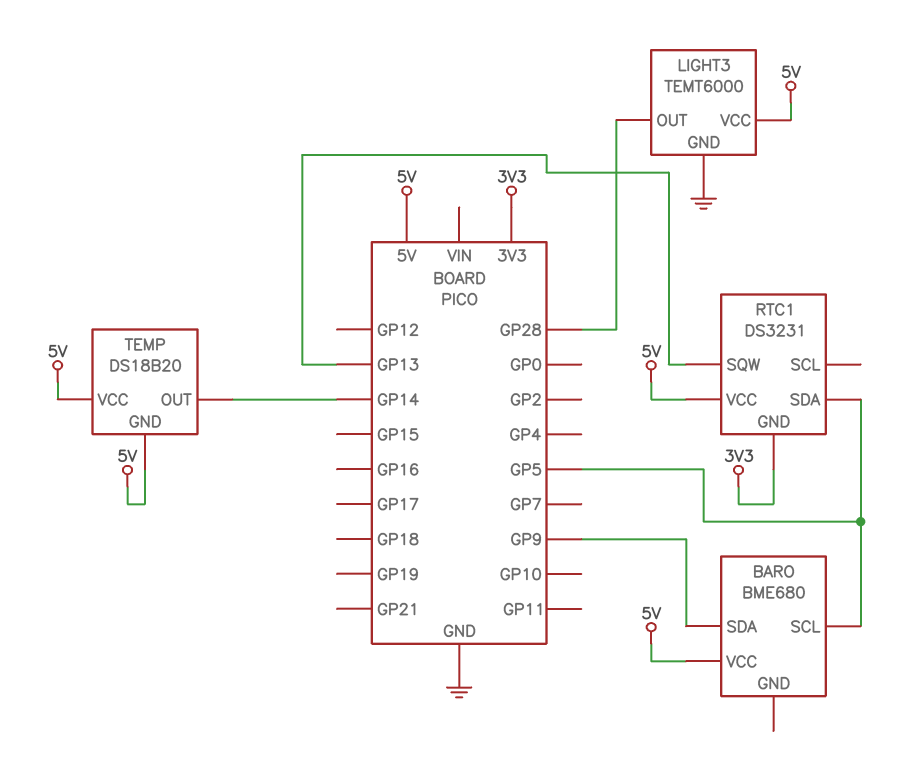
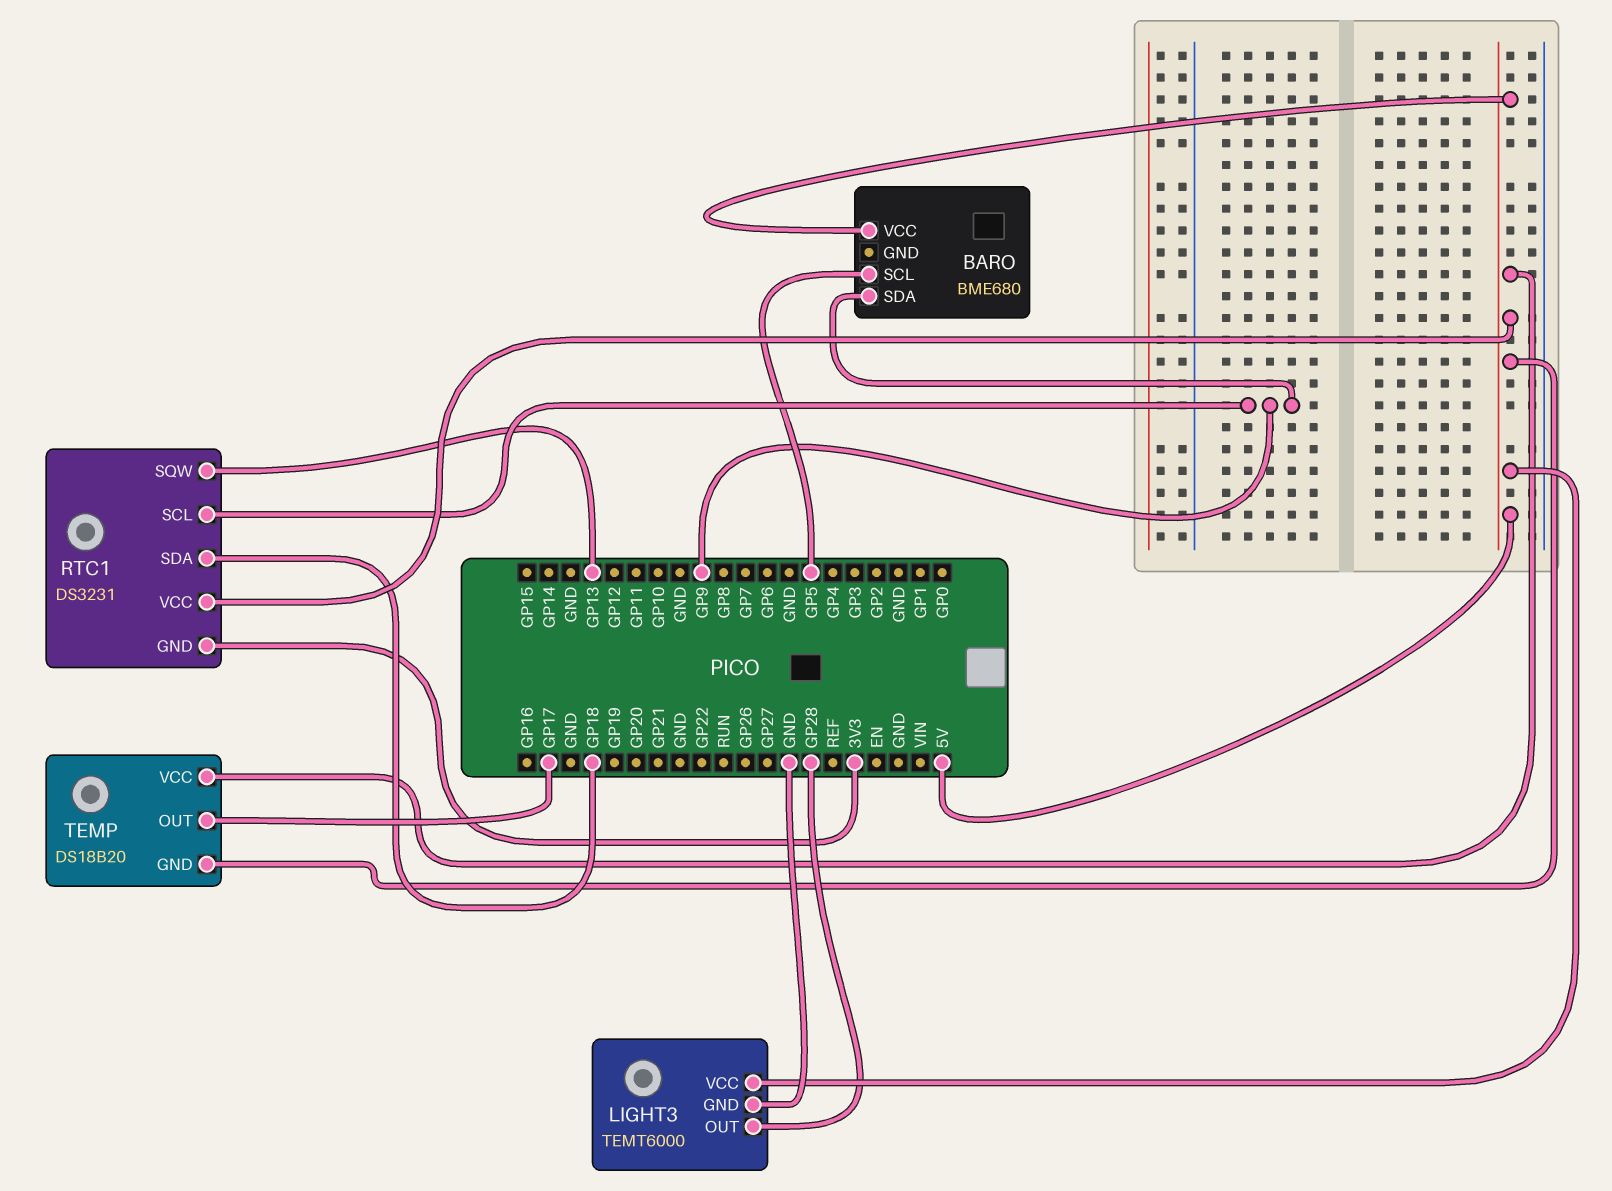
RTC1 pin SCL: none -> GP9
RTC1 pin SDA: GP5 -> GP18
TEMP pin OUT: GP14 -> GP17

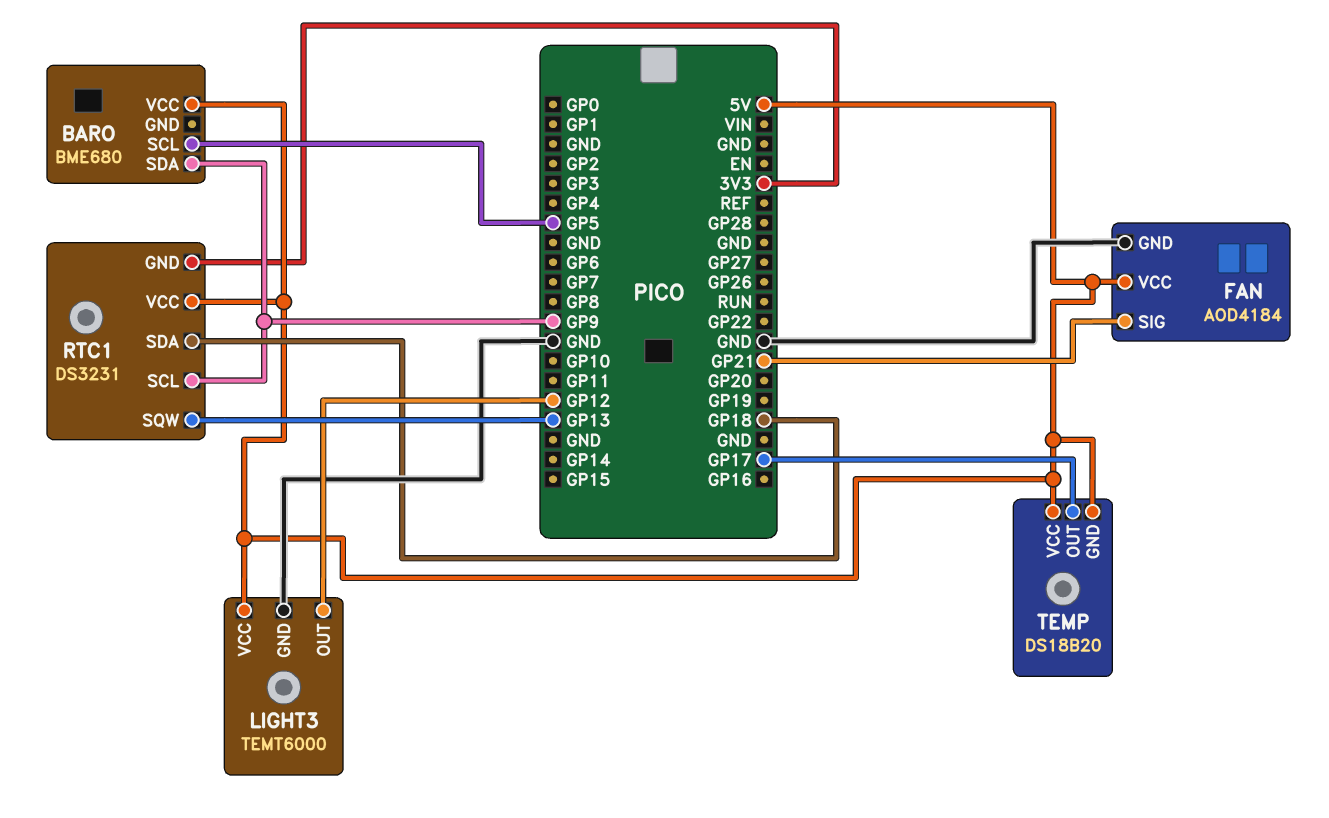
FAN: none -> AOD4184
FAN pin GND: none -> GND
FAN pin SIG: none -> GP21
FAN pin VCC: none -> 5V
LIGHT3 pin OUT: GP28 -> GP12

